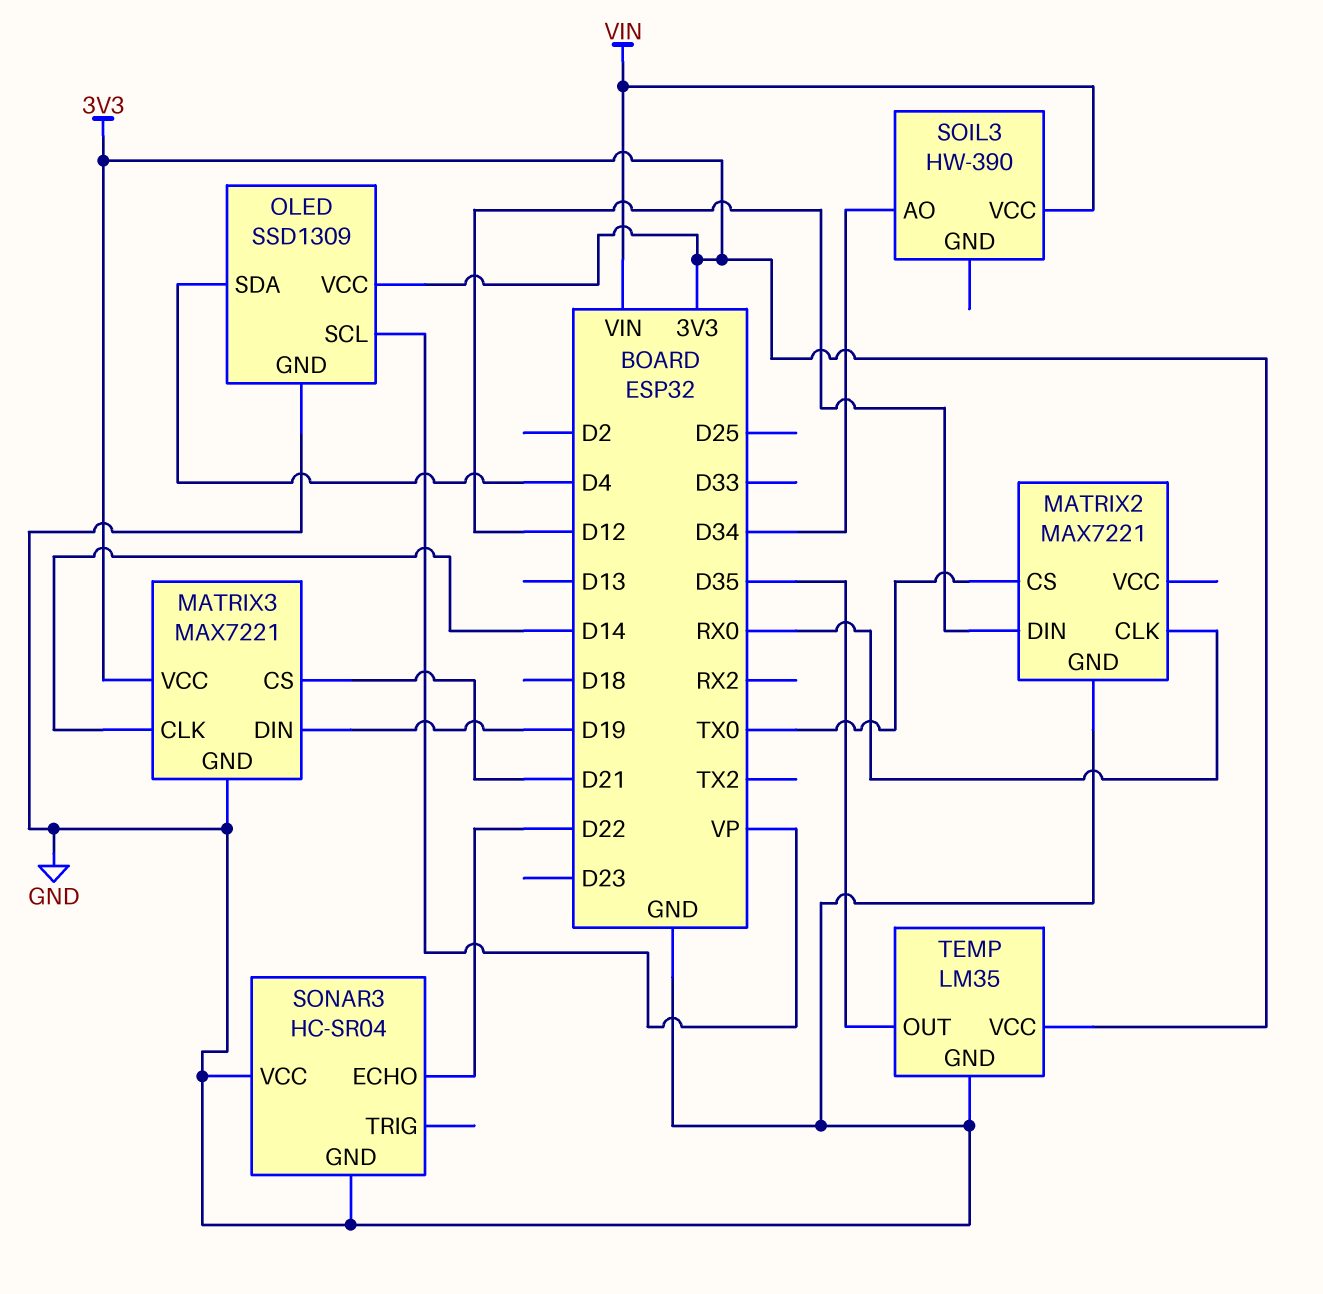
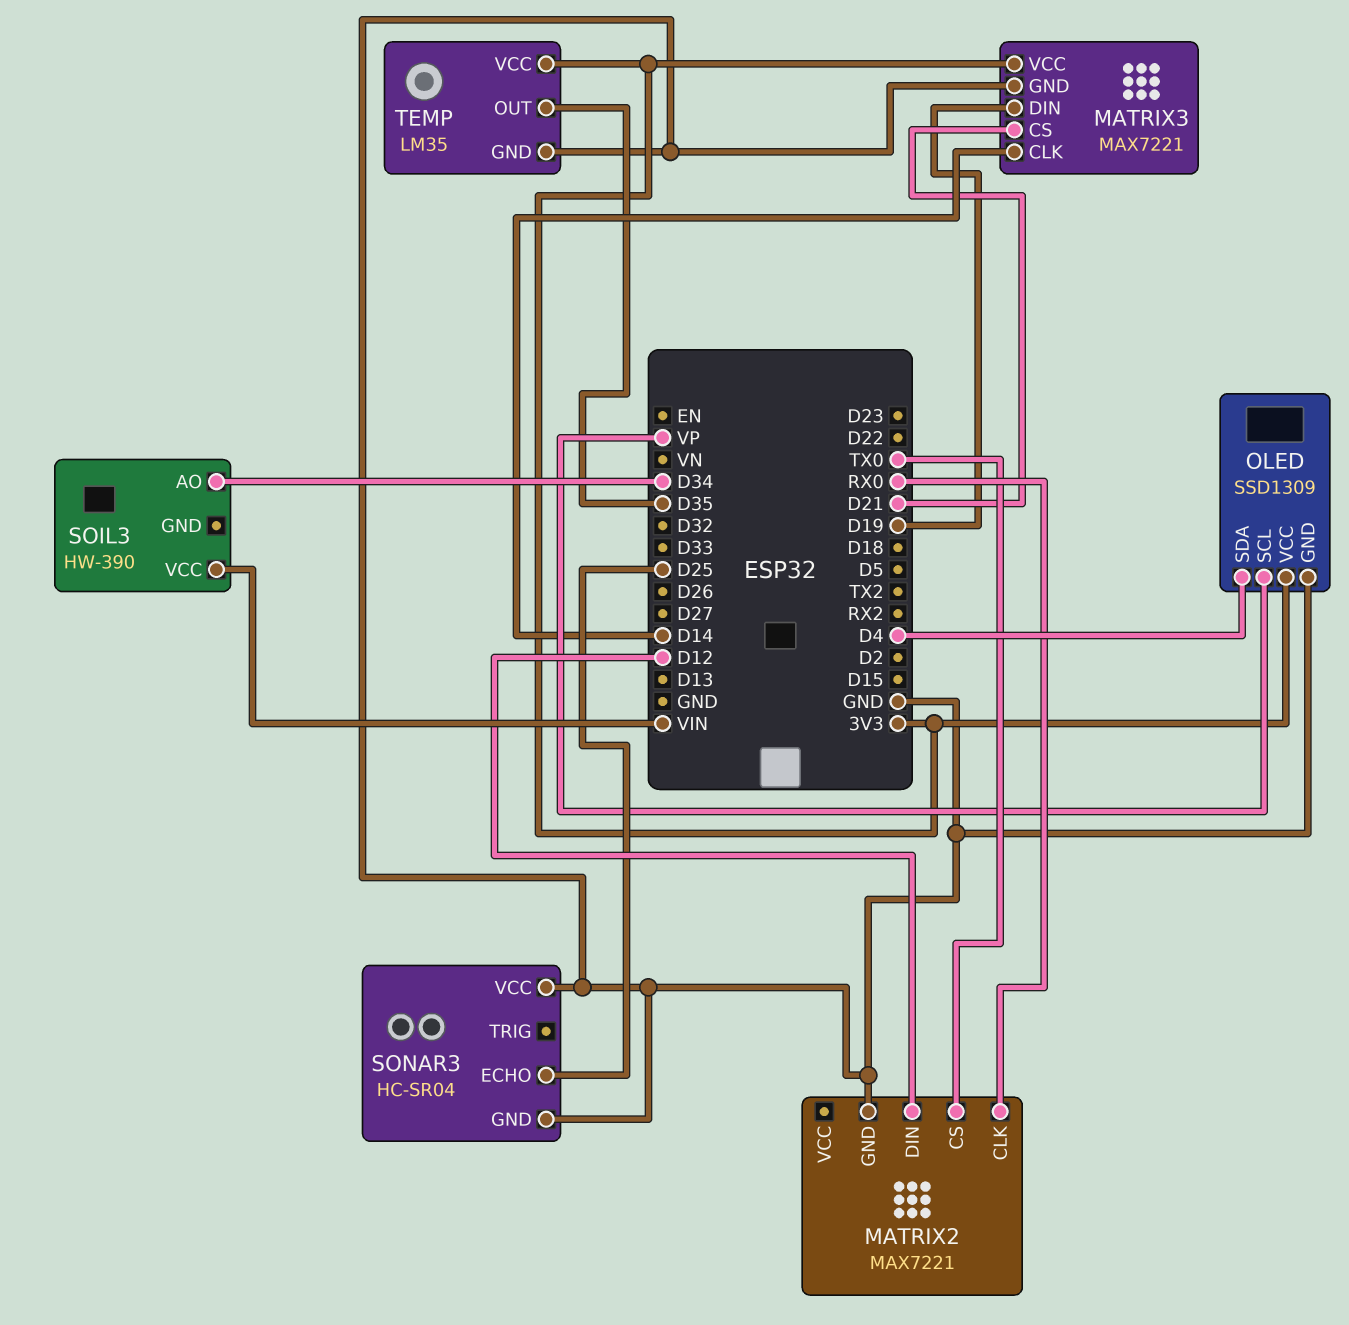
SONAR3 pin ECHO: D22 -> D25

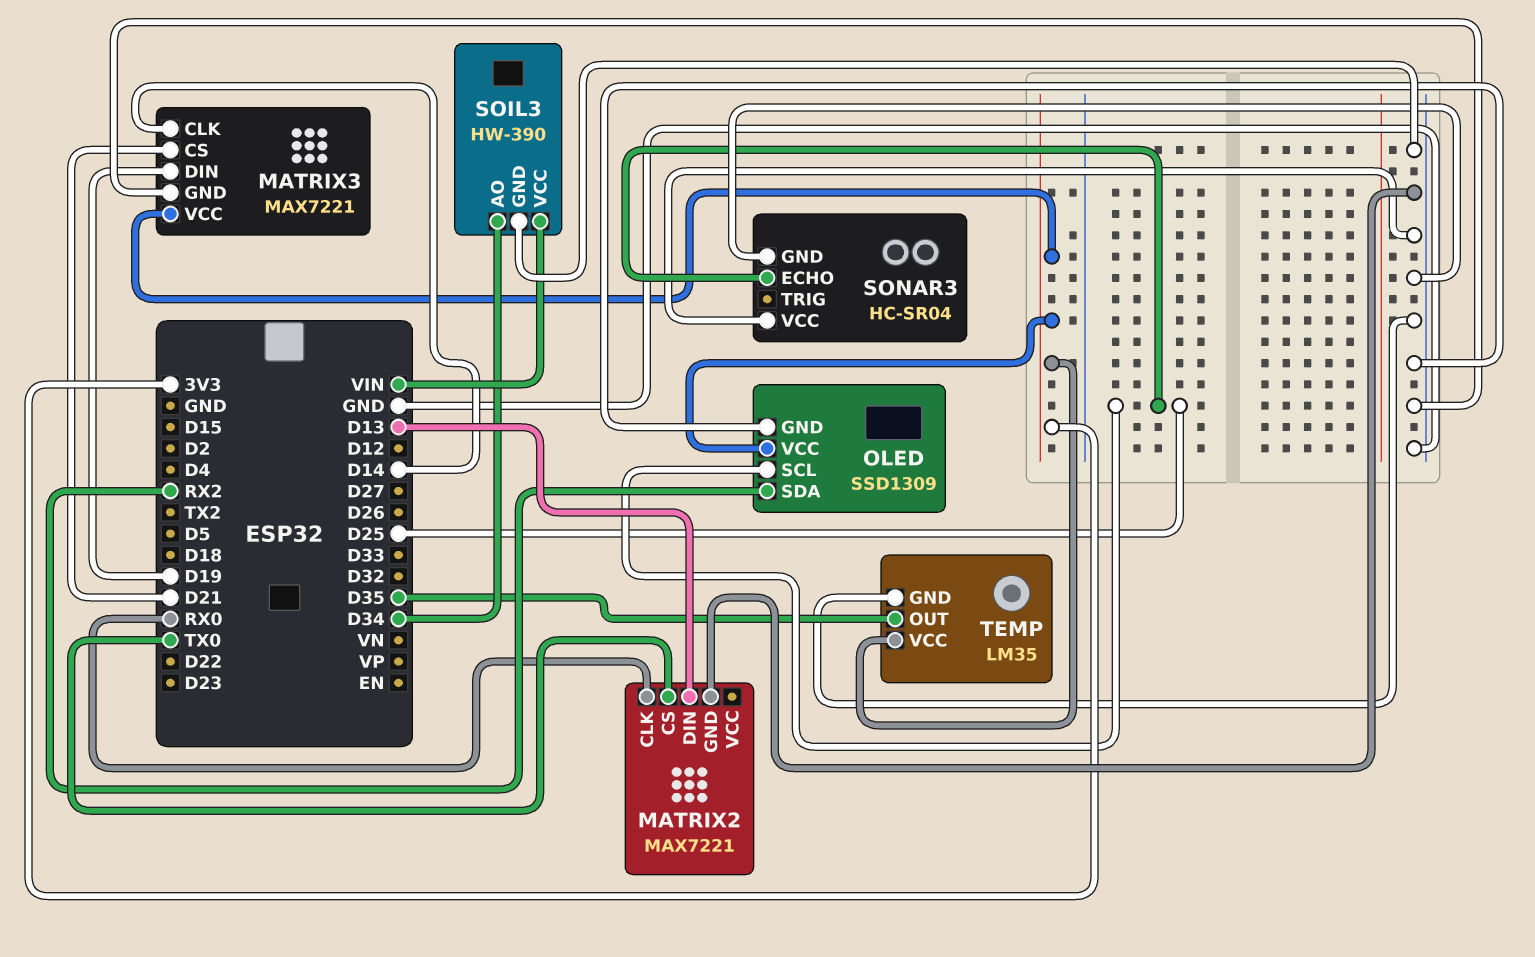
MATRIX2 pin DIN: D12 -> D13
OLED pin SCL: VP -> D25
OLED pin SDA: D4 -> RX2
SOIL3 pin GND: none -> GND

